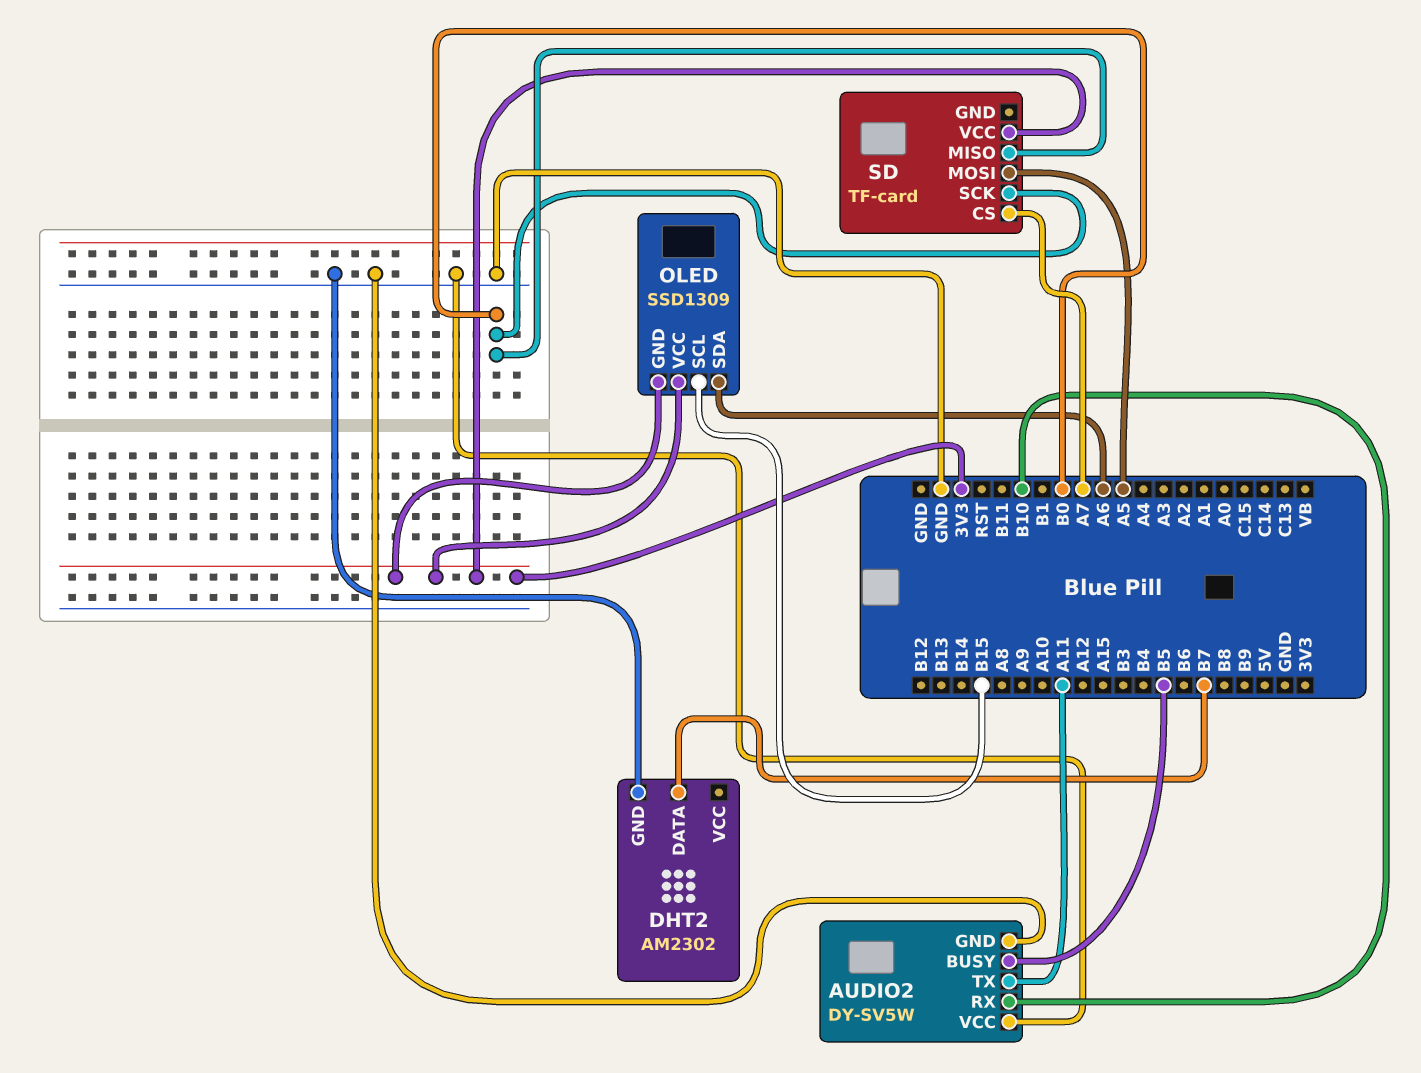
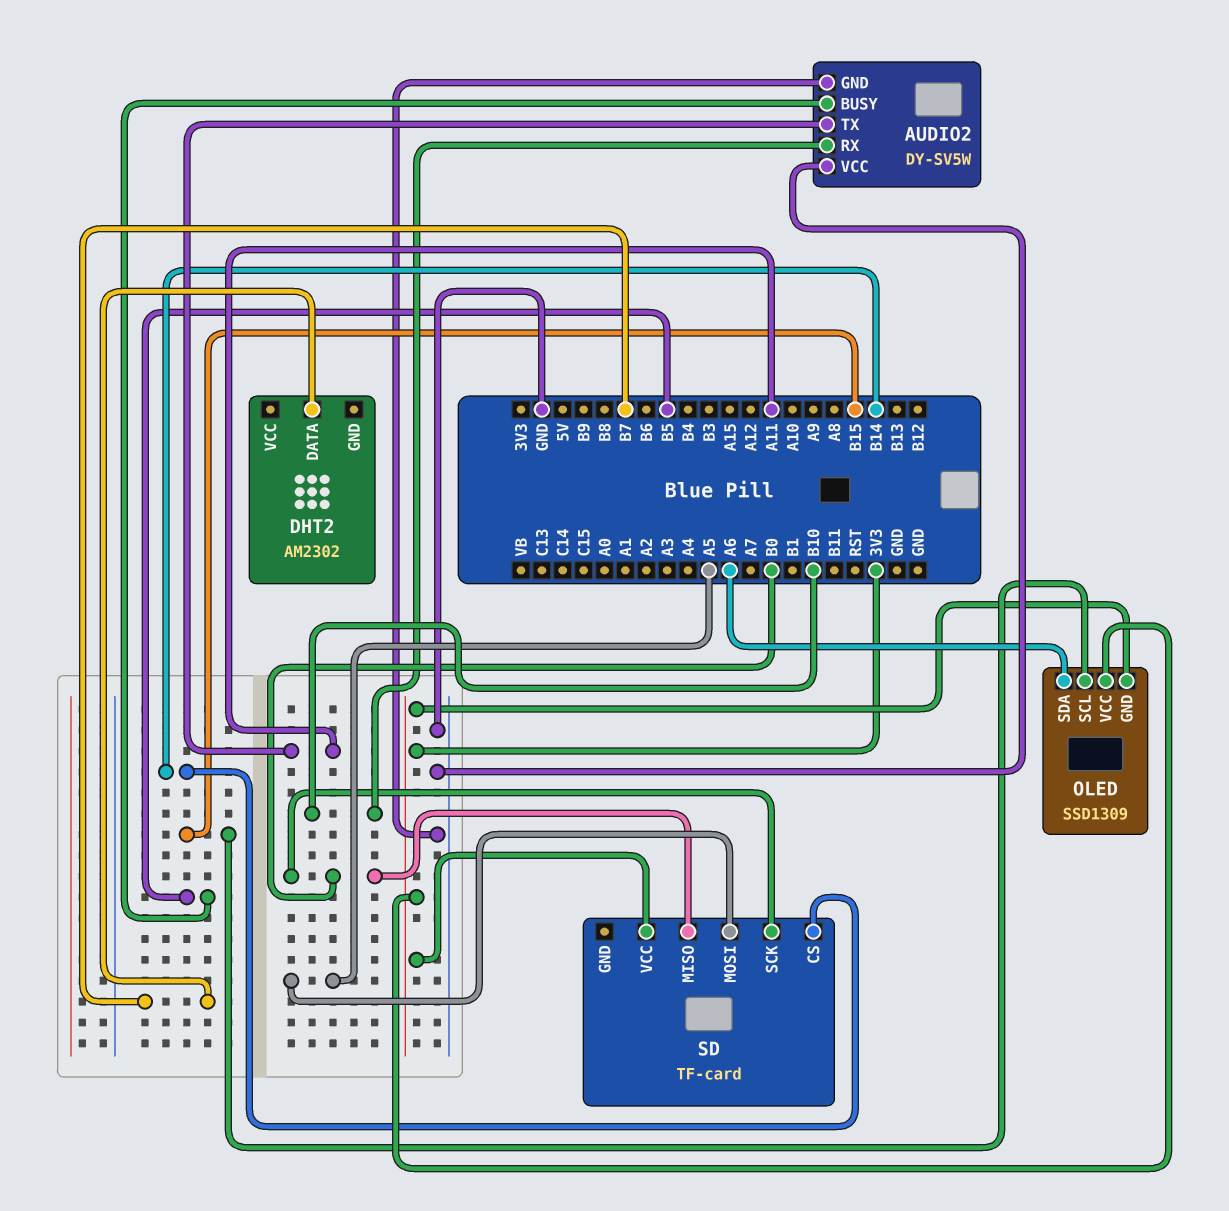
DHT2 pin GND: GND -> none
SD pin CS: A7 -> B14

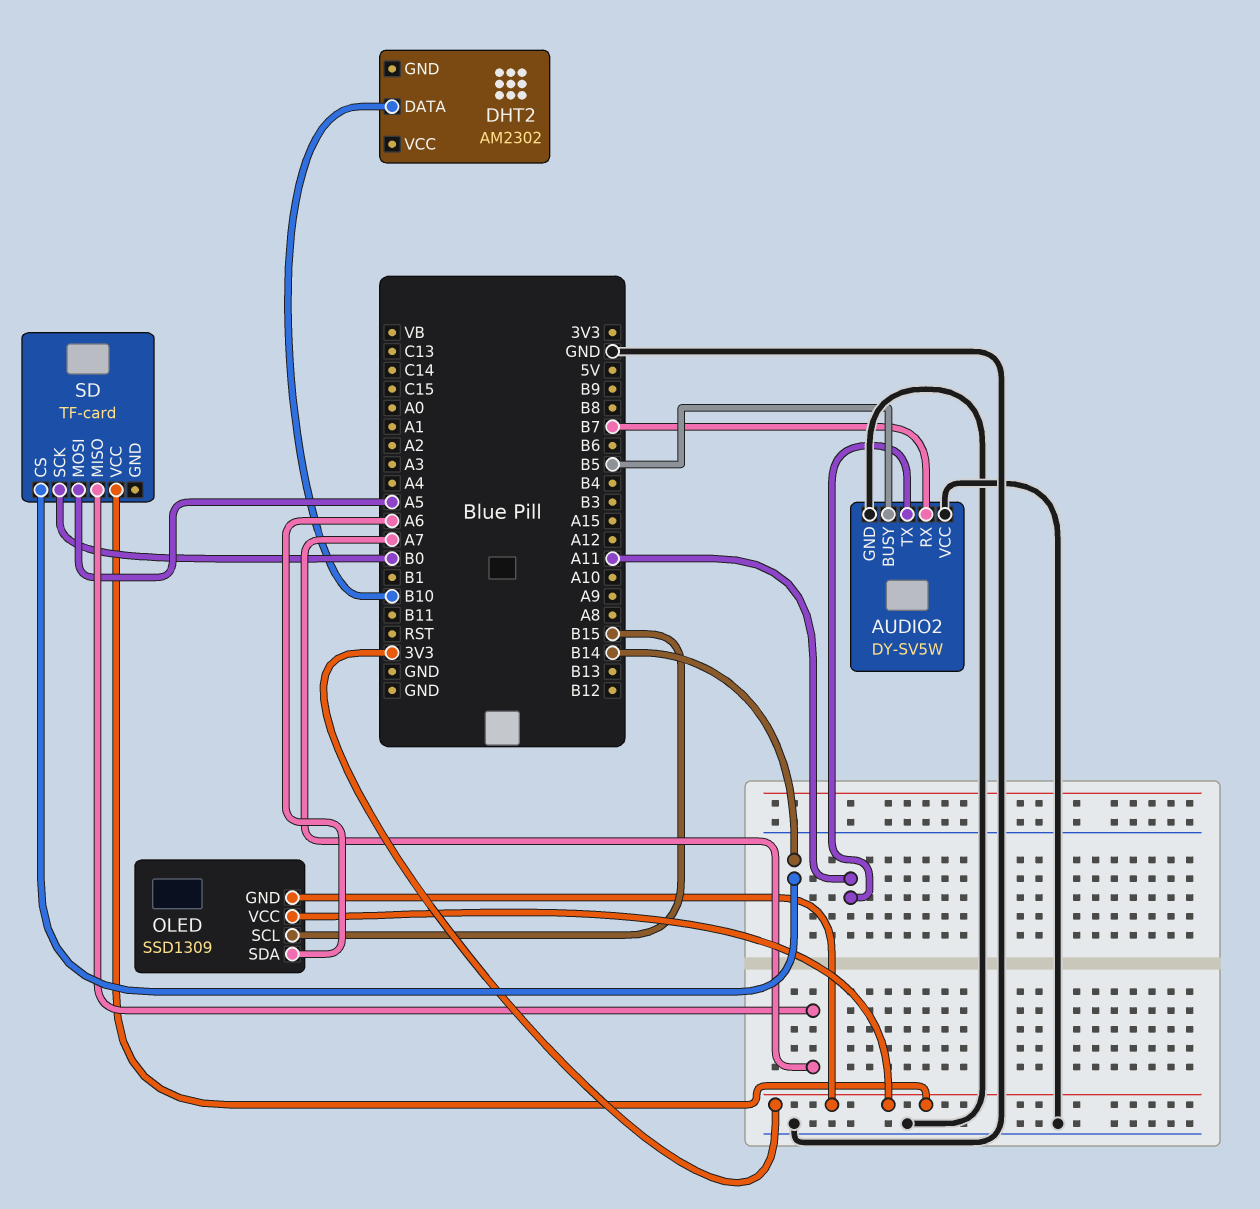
AUDIO2 pin RX: B10 -> B7
DHT2 pin DATA: B7 -> B10
SD pin MISO: B0 -> A7

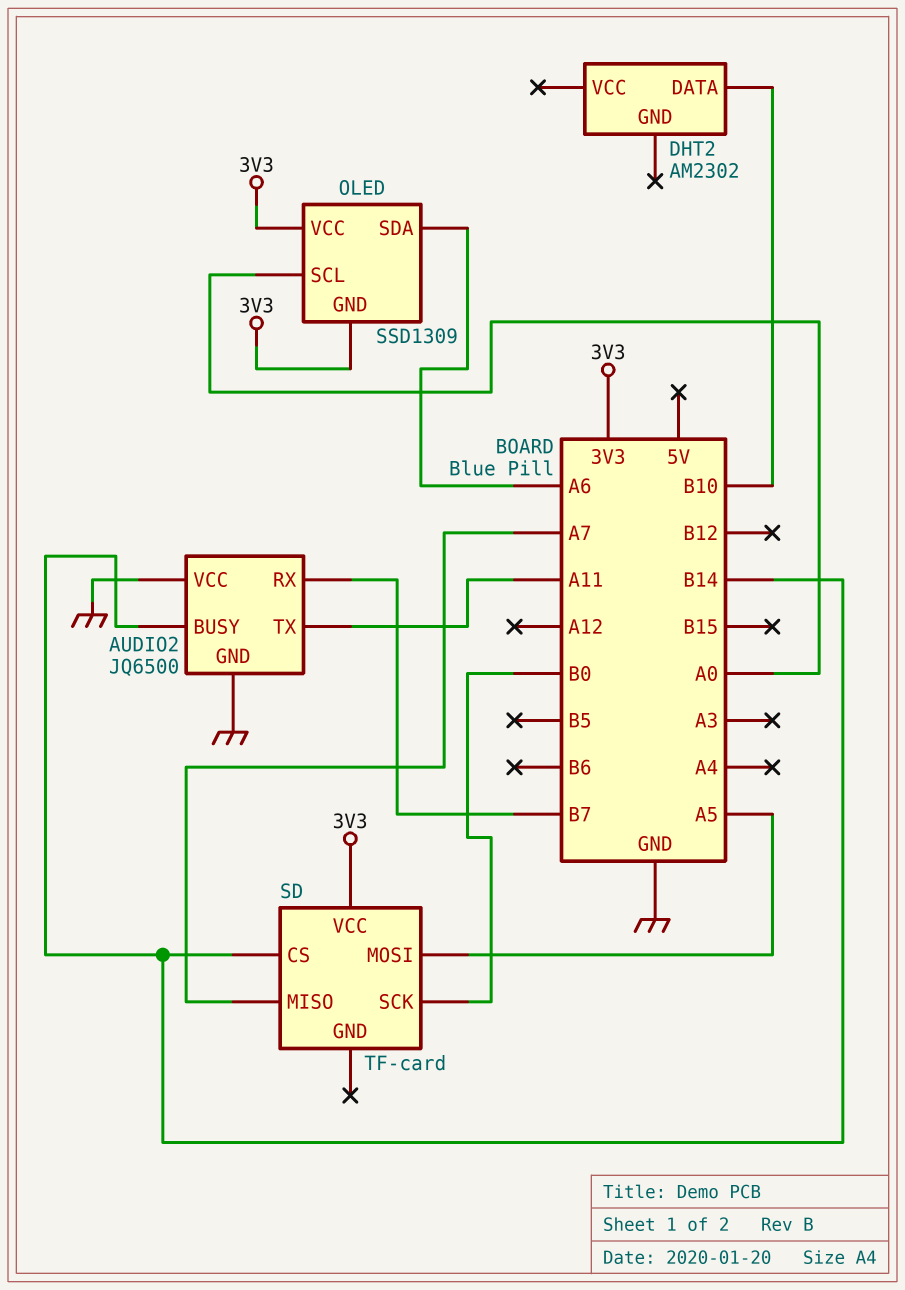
AUDIO2: DY-SV5W -> JQ6500
AUDIO2 pin BUSY: B5 -> B14
OLED pin SCL: B15 -> A0

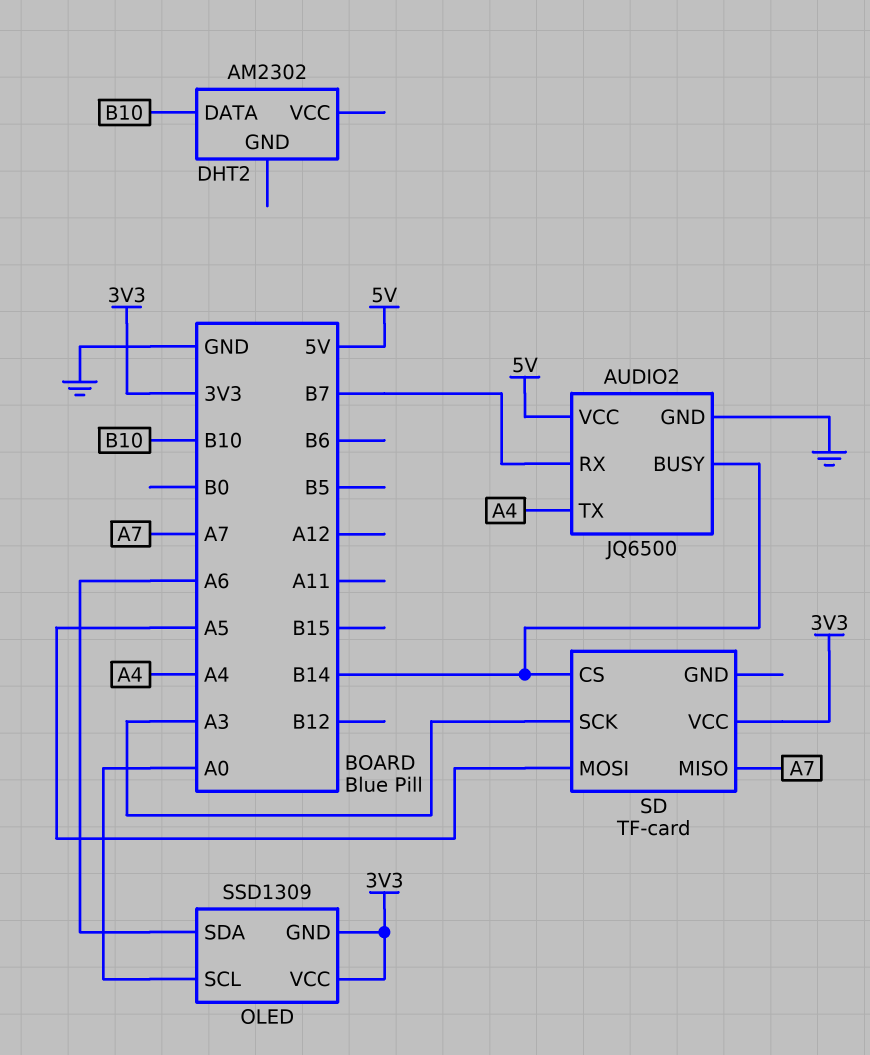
AUDIO2 pin TX: A11 -> A4
AUDIO2 pin VCC: GND -> 5V
SD pin SCK: B0 -> A3

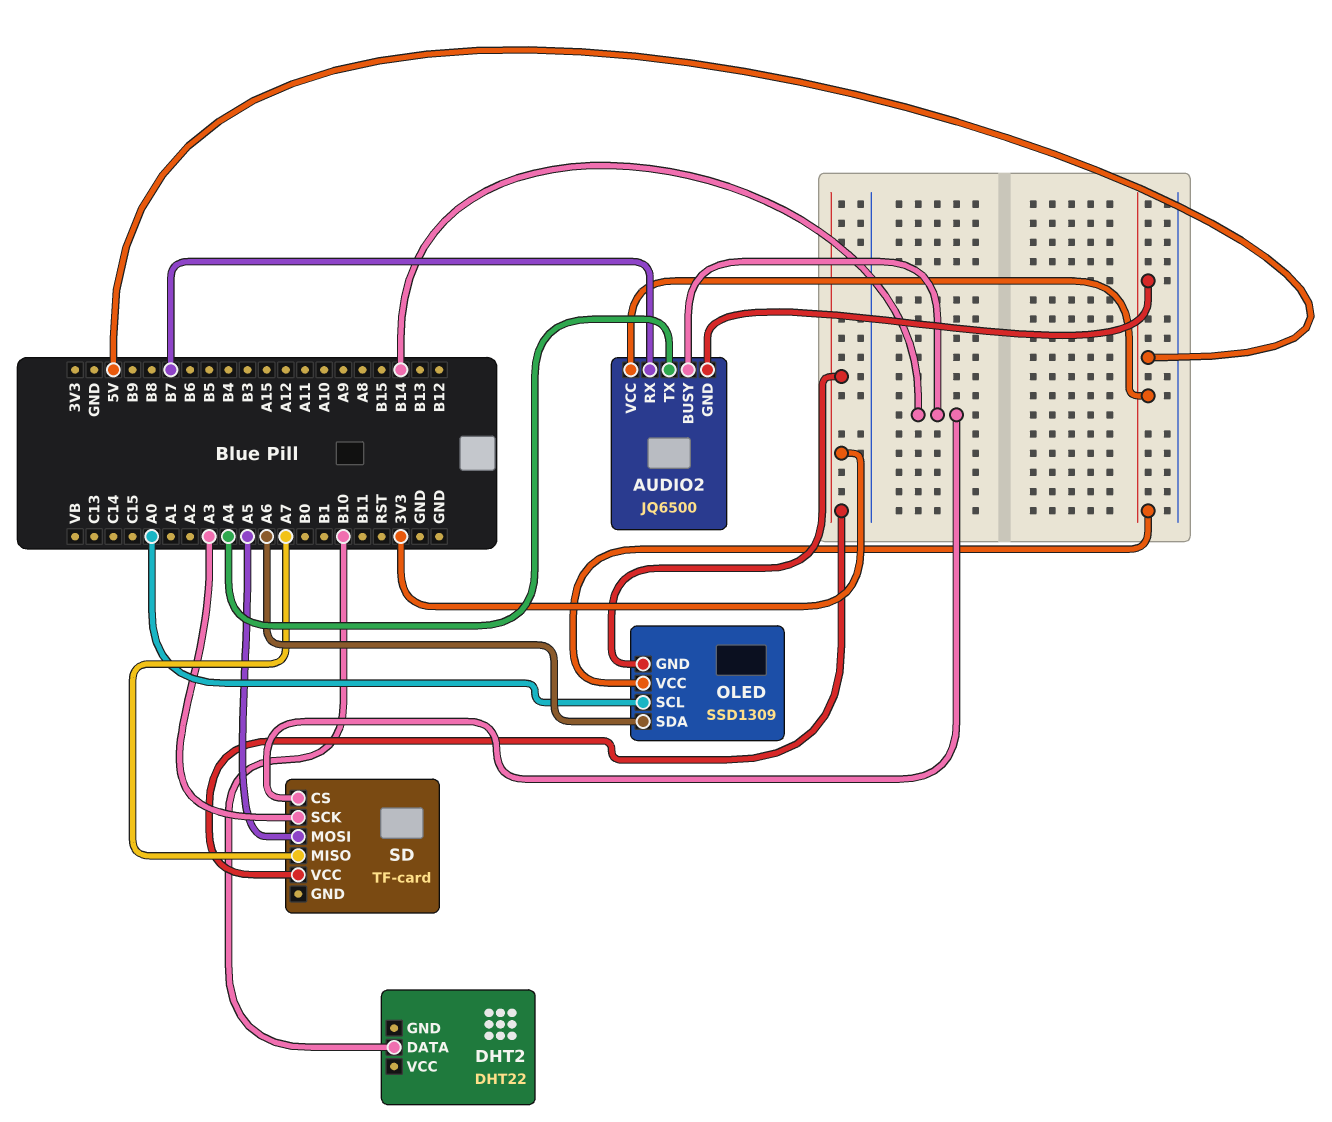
AUDIO2 pin GND: GND -> 5V
DHT2: AM2302 -> DHT22
OLED pin VCC: 3V3 -> 5V

